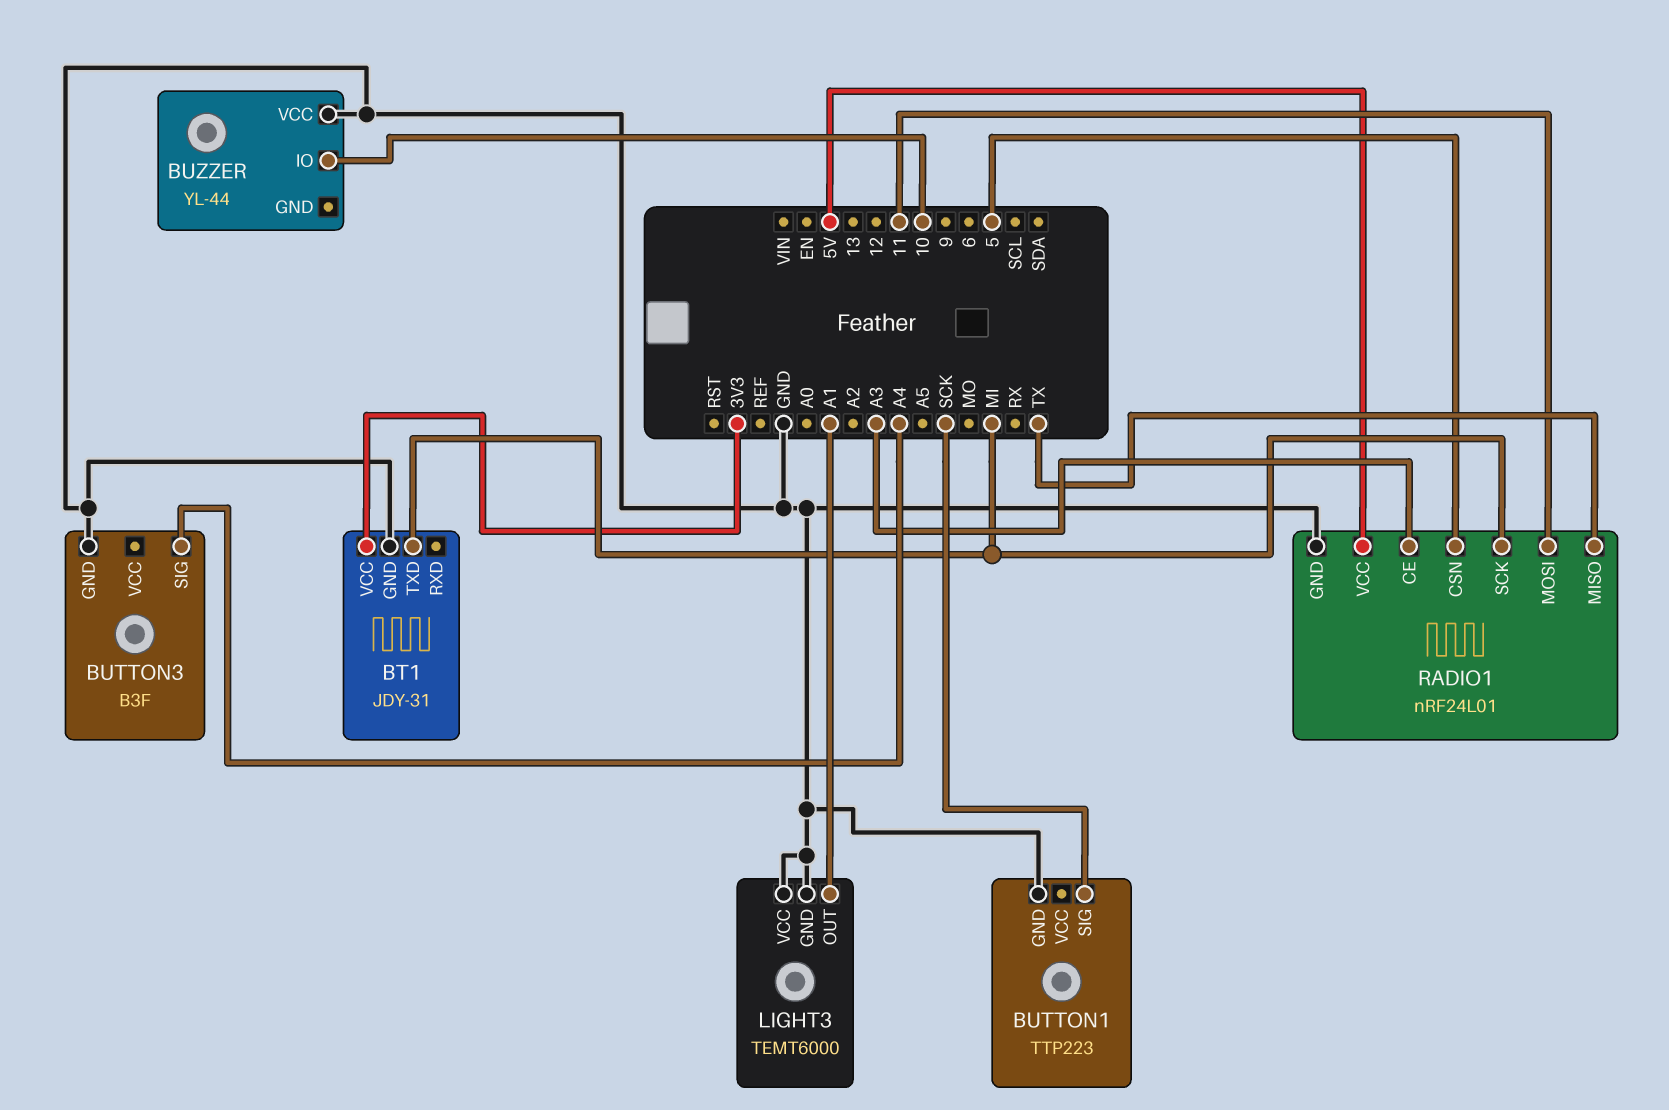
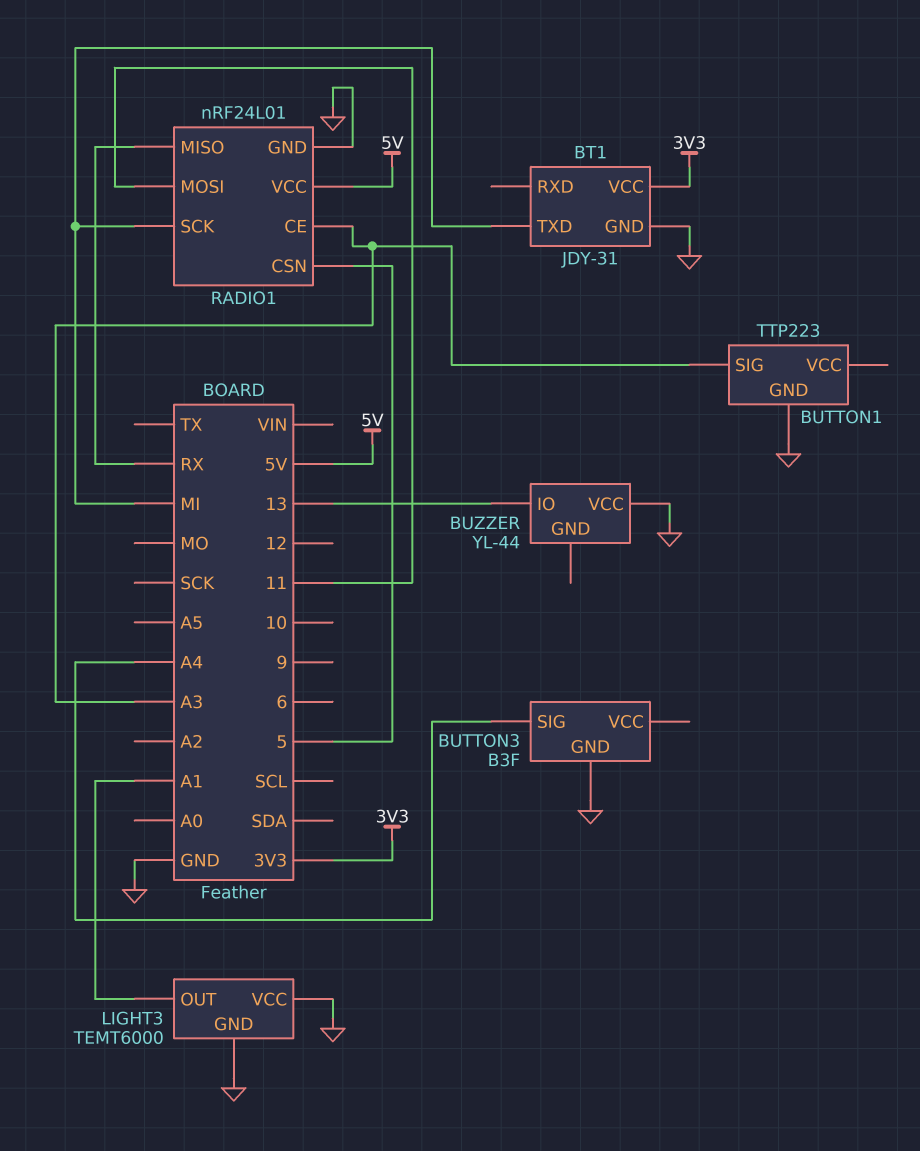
BUTTON1 pin SIG: SCK -> A3
BUZZER pin IO: 10 -> 13
RADIO1 pin MISO: TX -> RX

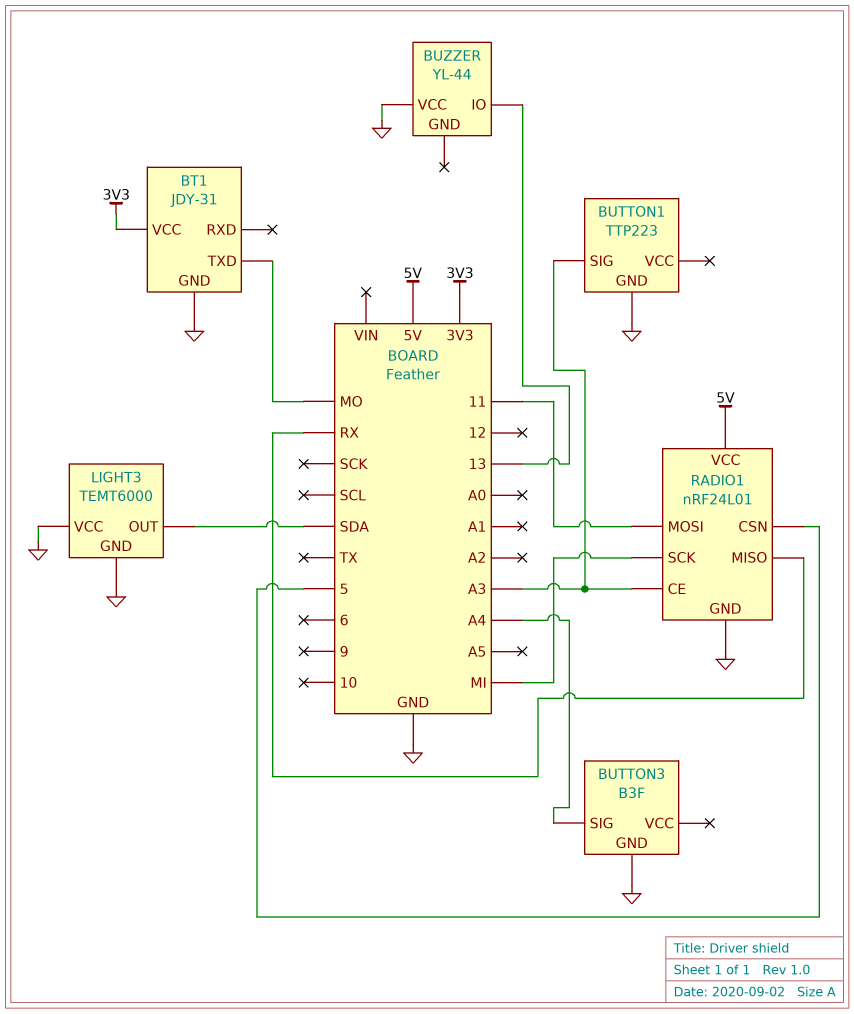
BT1 pin TXD: MI -> MO
LIGHT3 pin OUT: A1 -> SDA

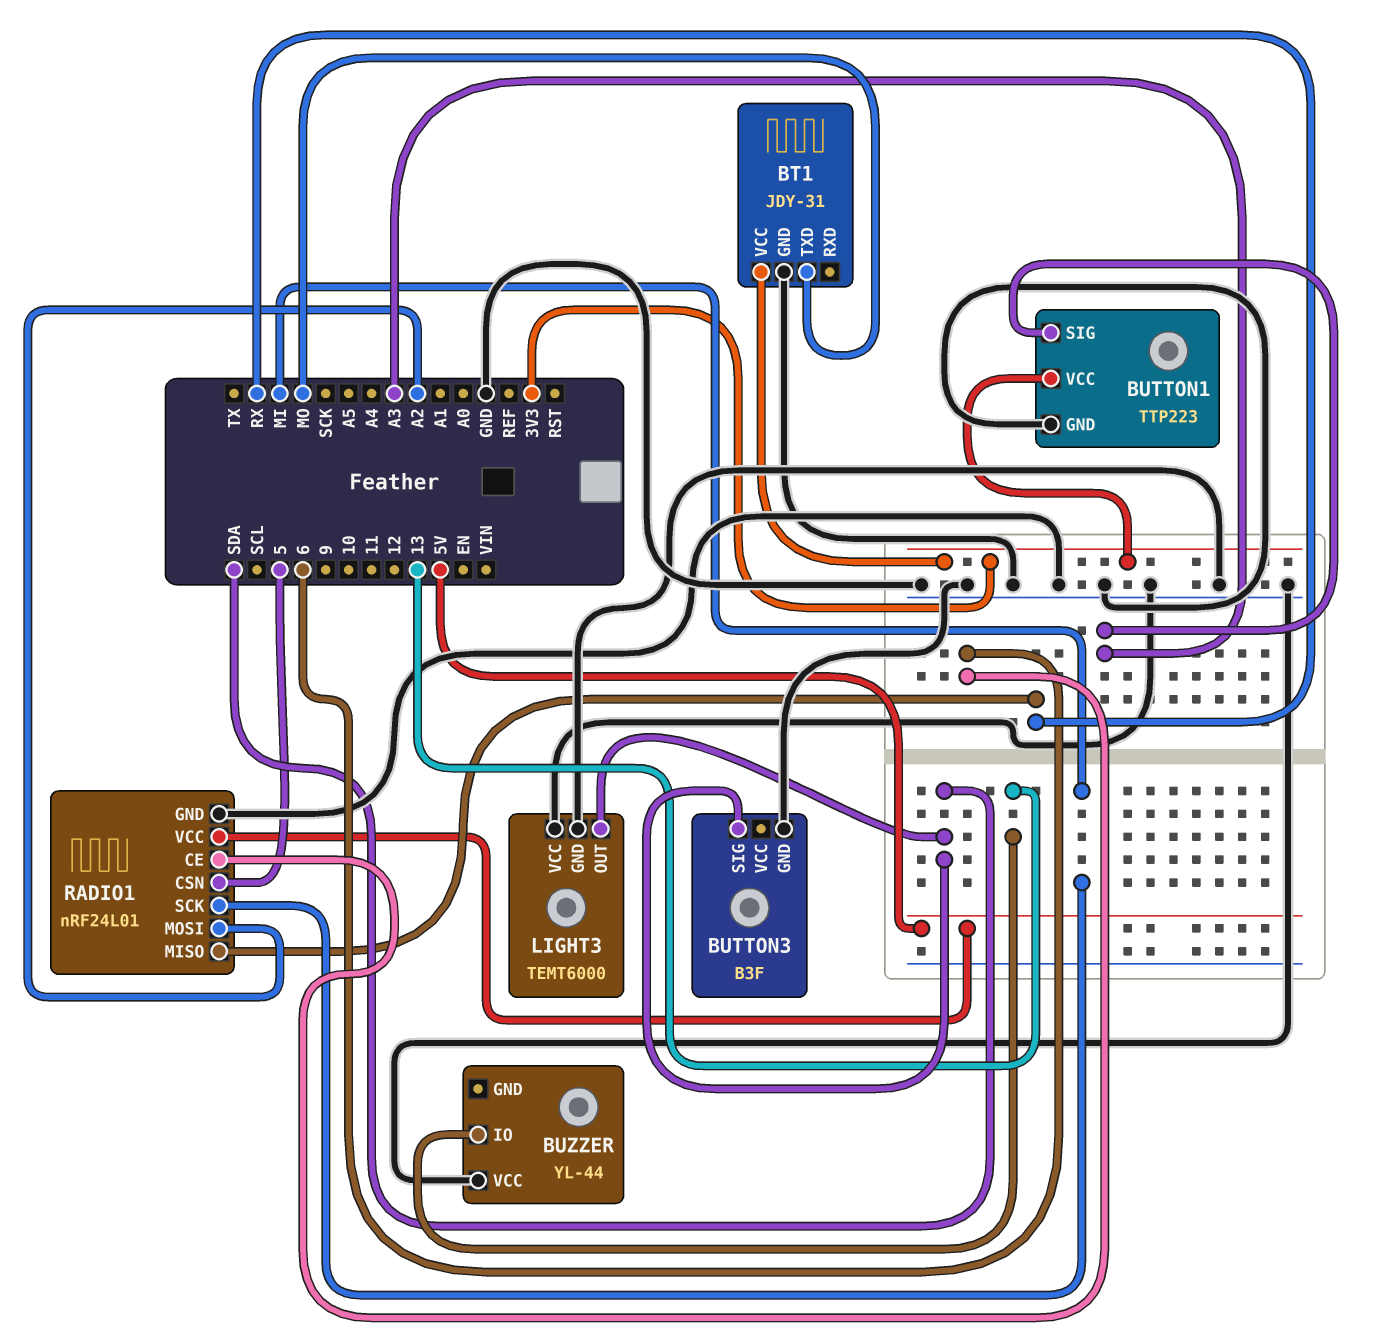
BUTTON1 pin VCC: none -> 3V3
BUTTON3 pin SIG: A4 -> SDA
RADIO1 pin CE: A3 -> 6
RADIO1 pin MOSI: 11 -> A2

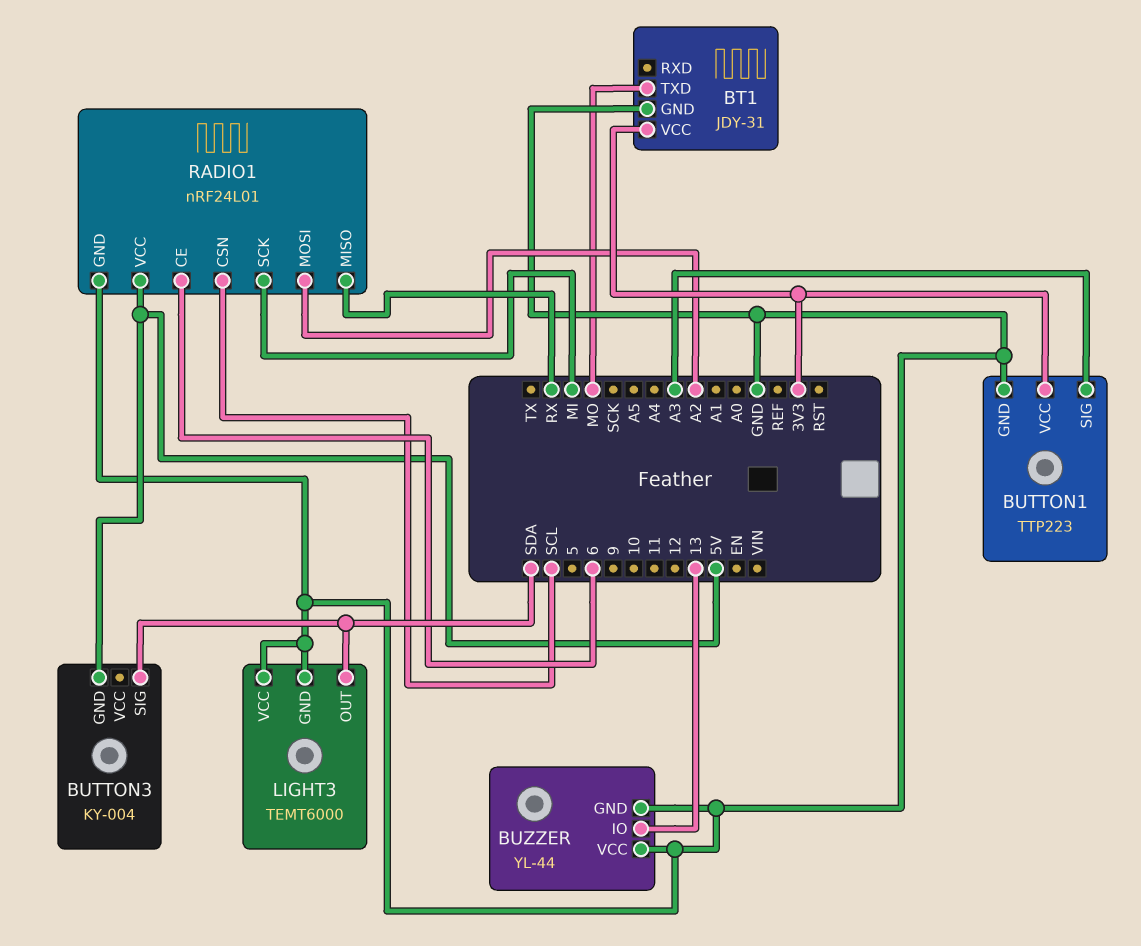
BUTTON3: B3F -> KY-004
BUTTON3 pin GND: GND -> 5V
BUZZER pin GND: none -> GND
RADIO1 pin CSN: 5 -> SCL

